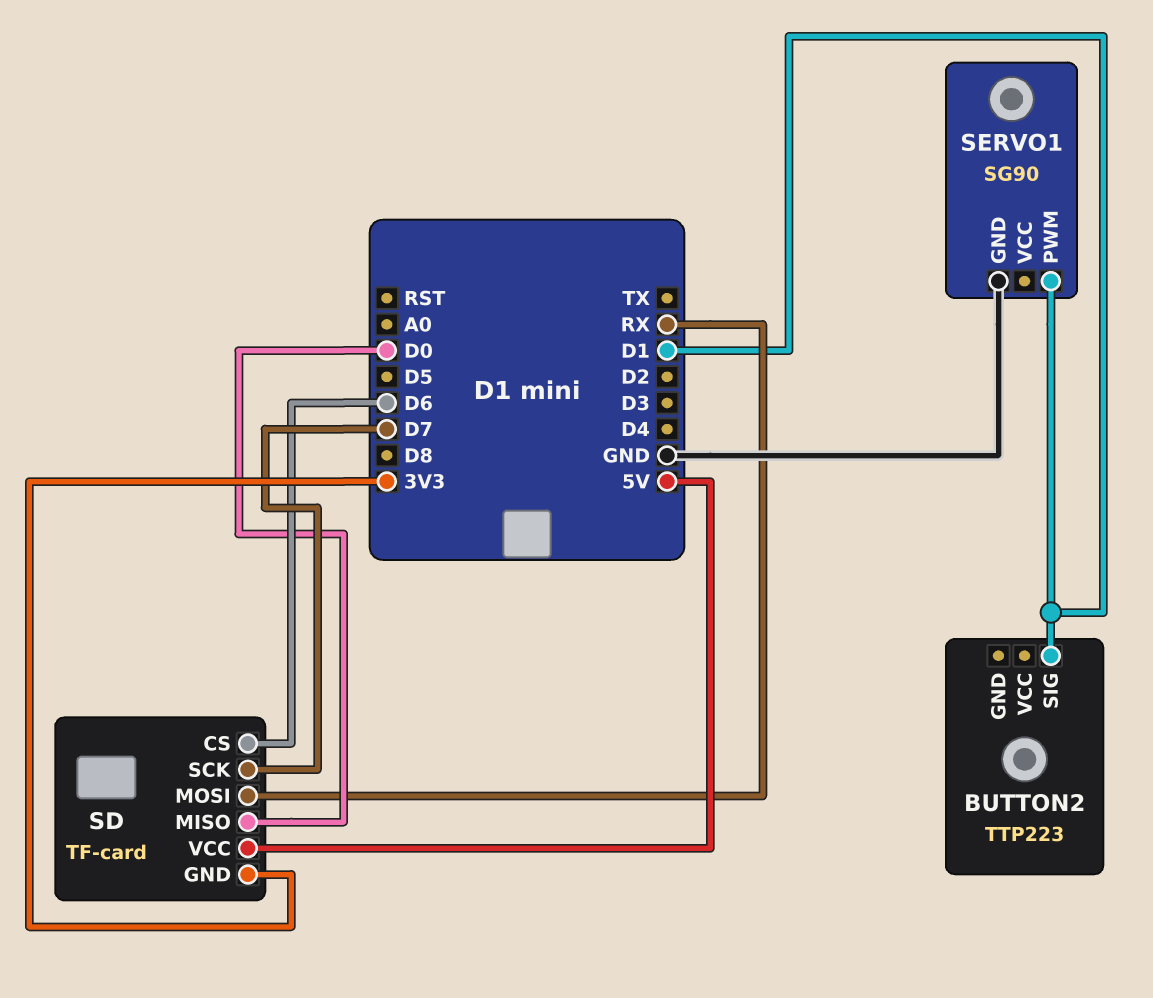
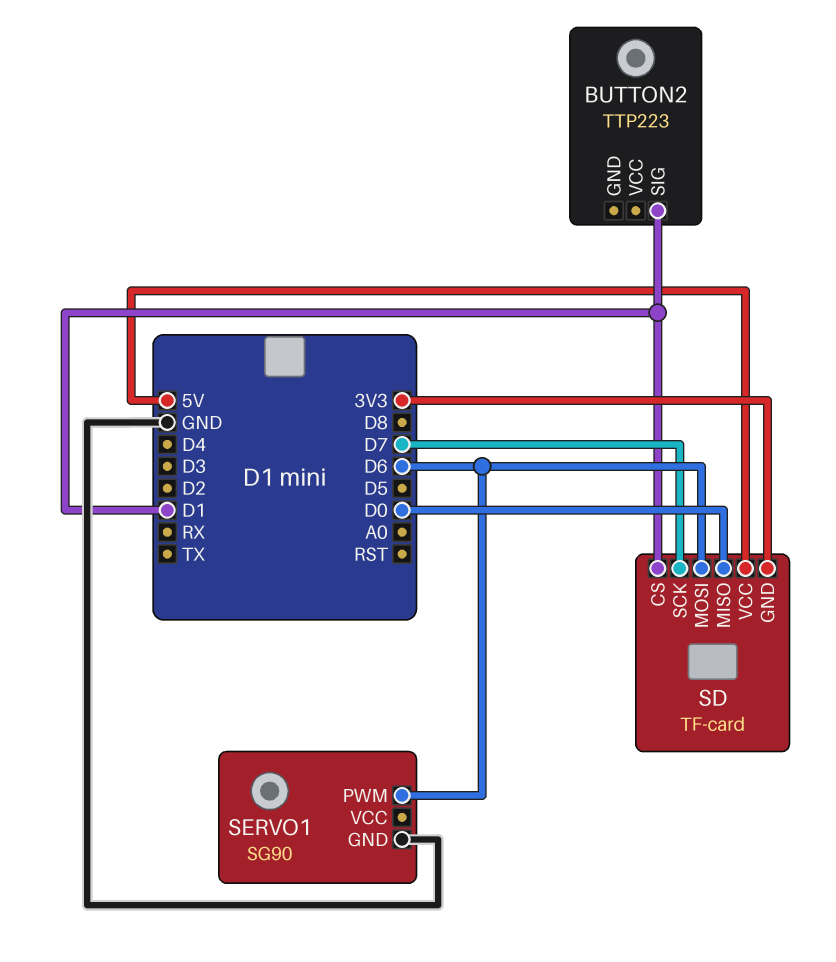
SD pin CS: D6 -> D1
SD pin MOSI: RX -> D6
SERVO1 pin PWM: D1 -> D6

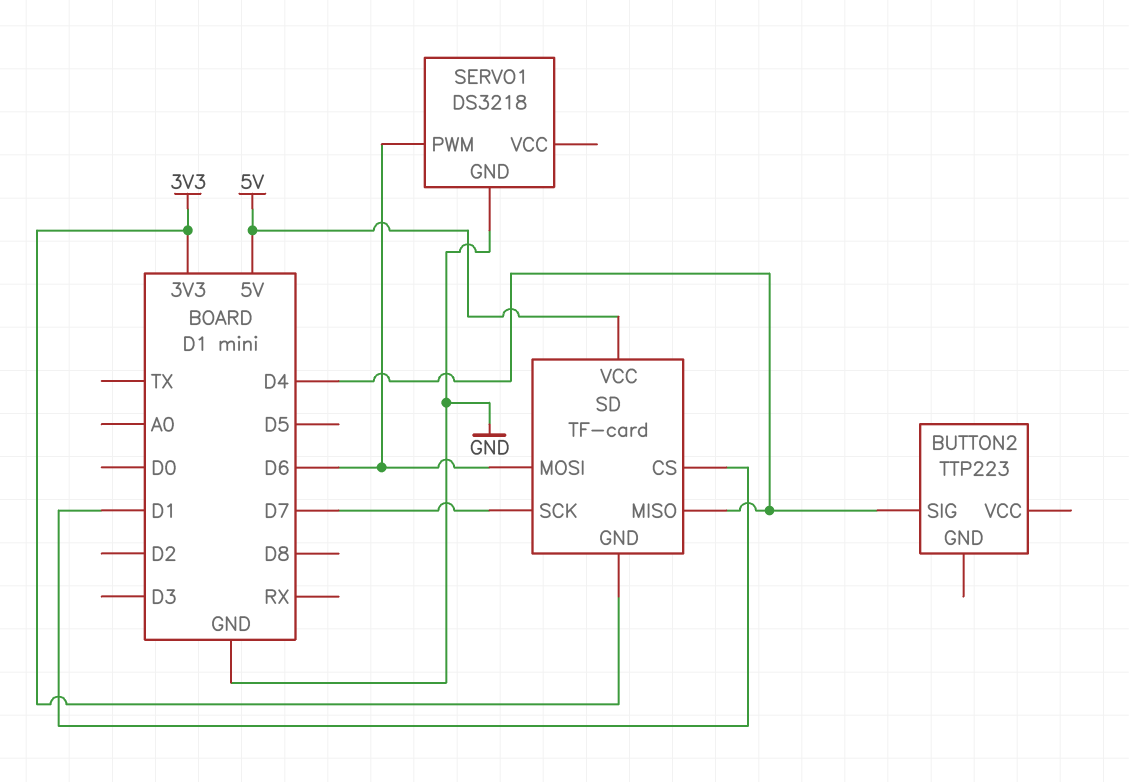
BUTTON2 pin SIG: D1 -> D4
SD pin MISO: D0 -> D4
SERVO1: SG90 -> DS3218

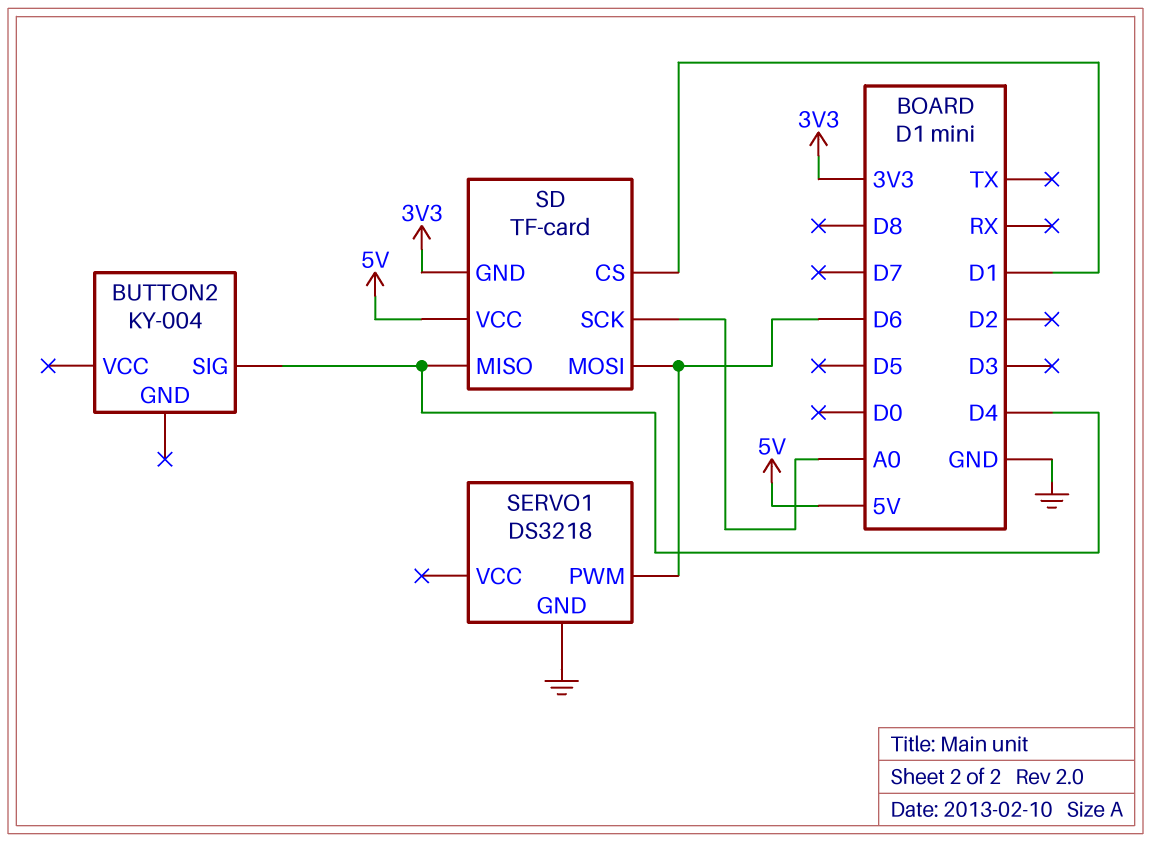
BUTTON2: TTP223 -> KY-004
SD pin SCK: D7 -> A0

